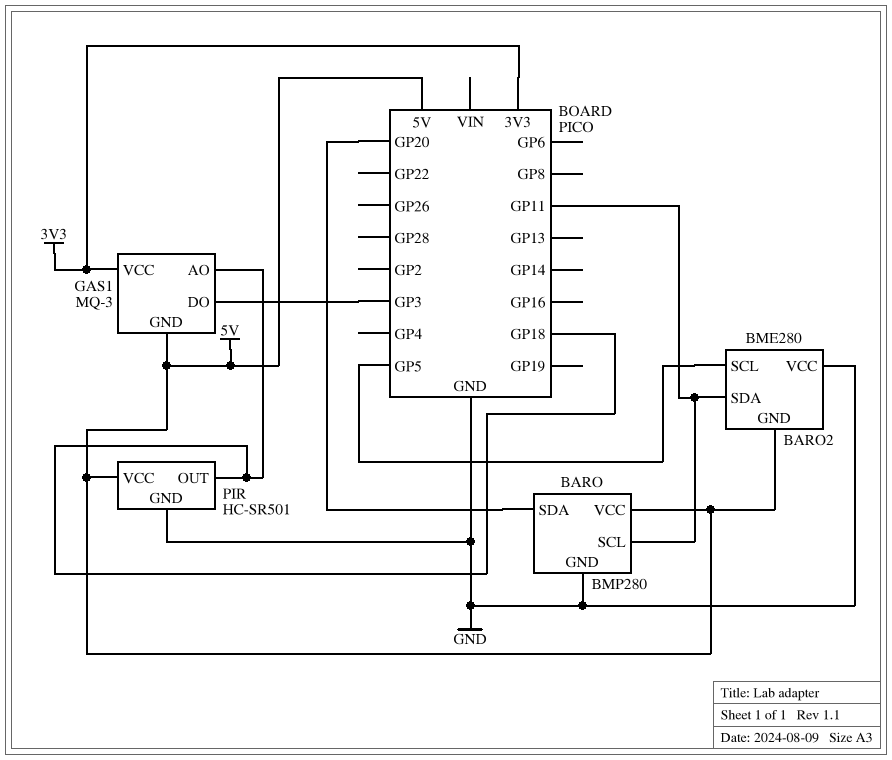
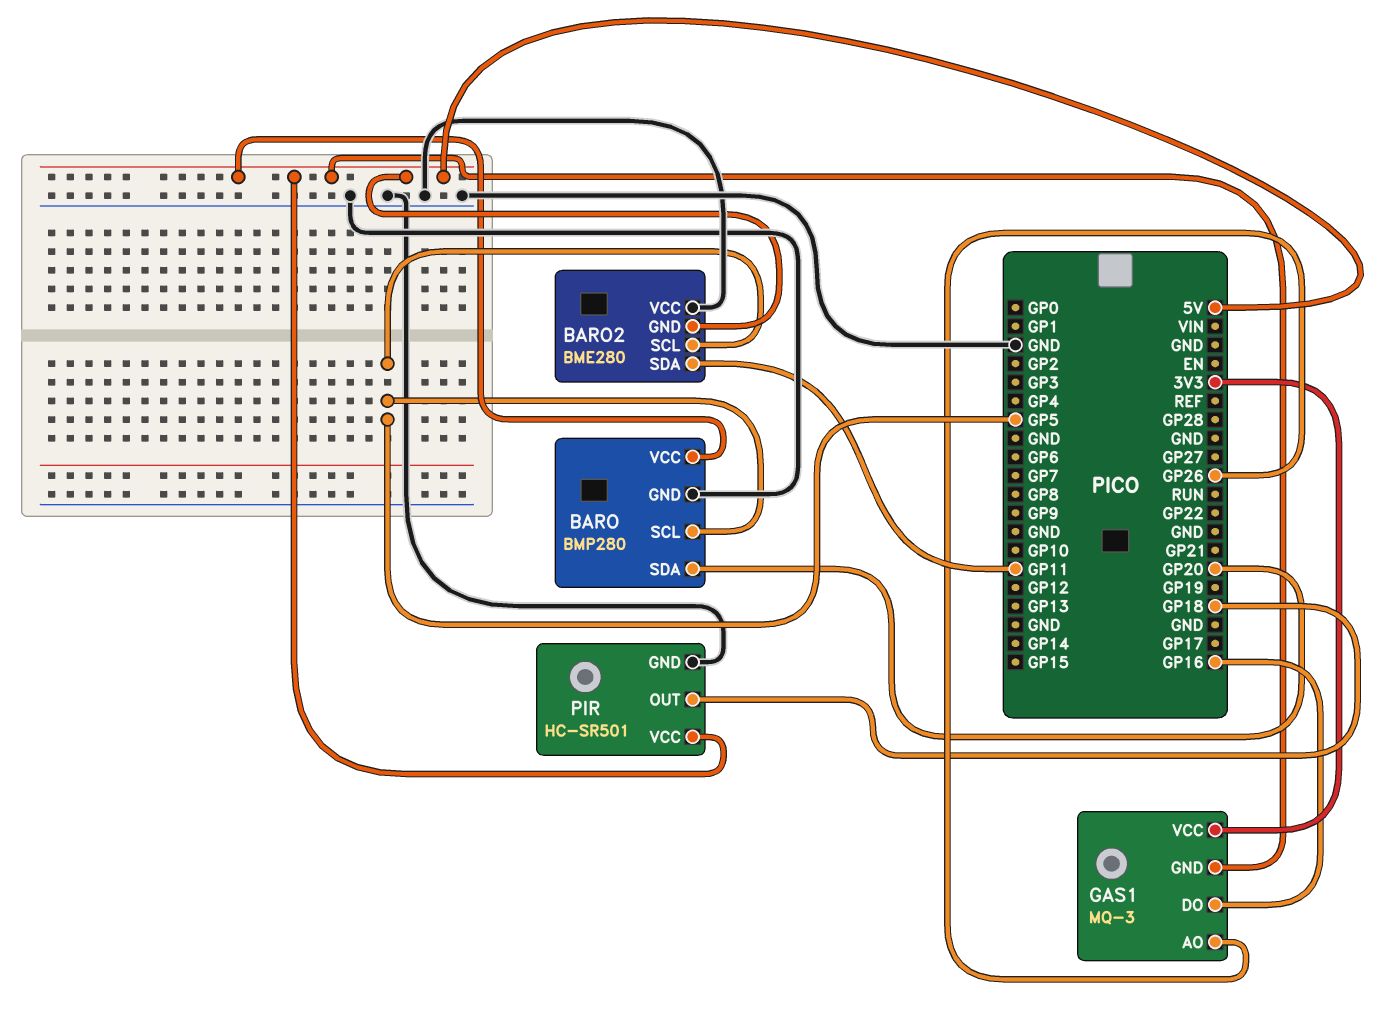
BARO pin SCL: GP11 -> GP5
GAS1 pin AO: GP18 -> GP26
GAS1 pin DO: GP3 -> GP16

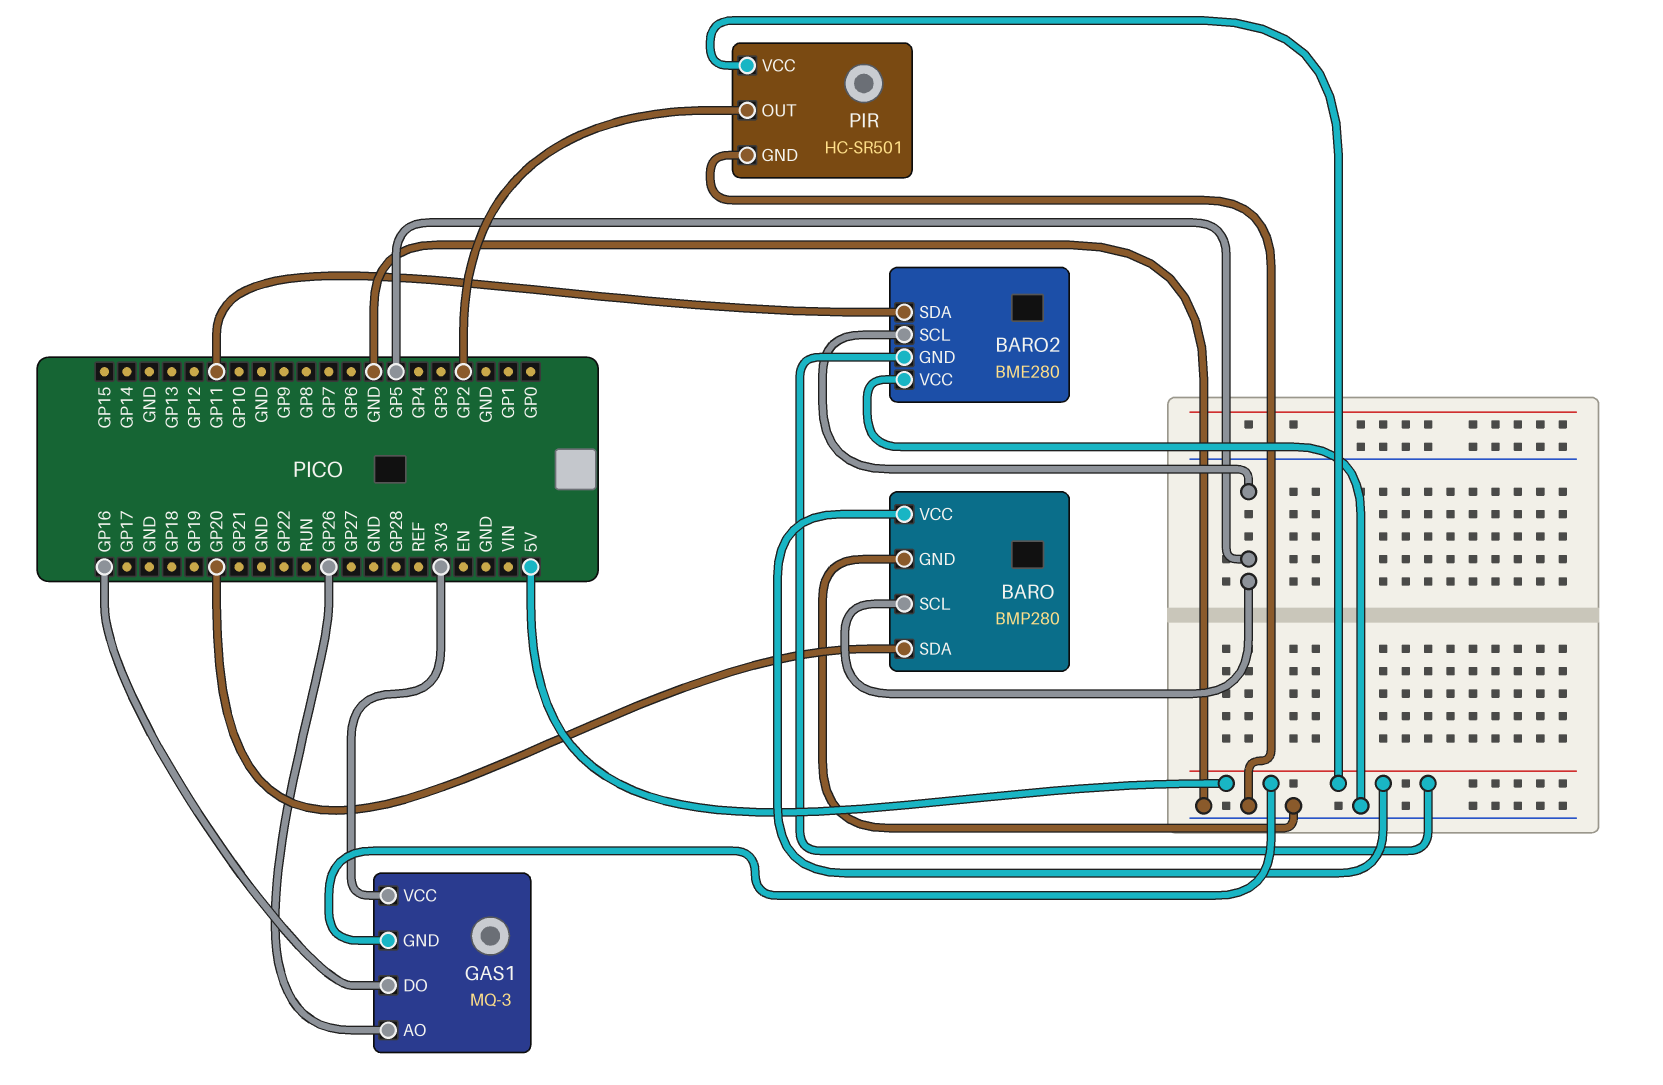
PIR pin OUT: GP18 -> GP2

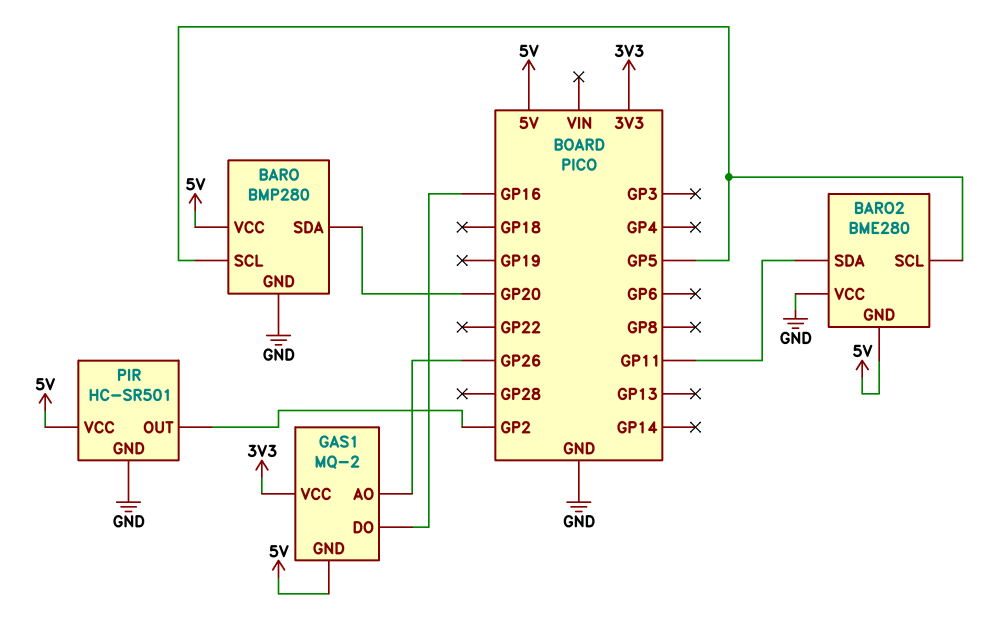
GAS1: MQ-3 -> MQ-2

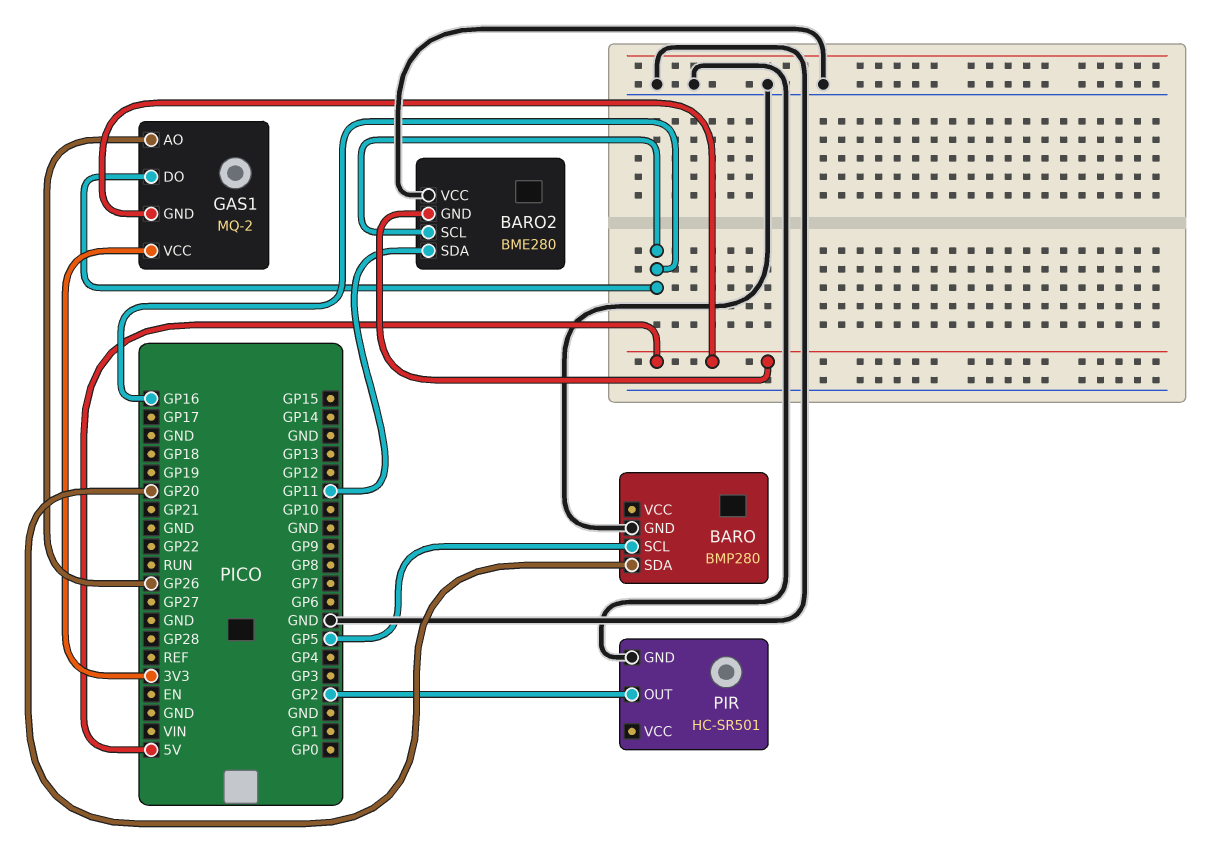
BARO pin VCC: 5V -> none
BARO2 pin SCL: GP5 -> GP16
PIR pin VCC: 5V -> none

